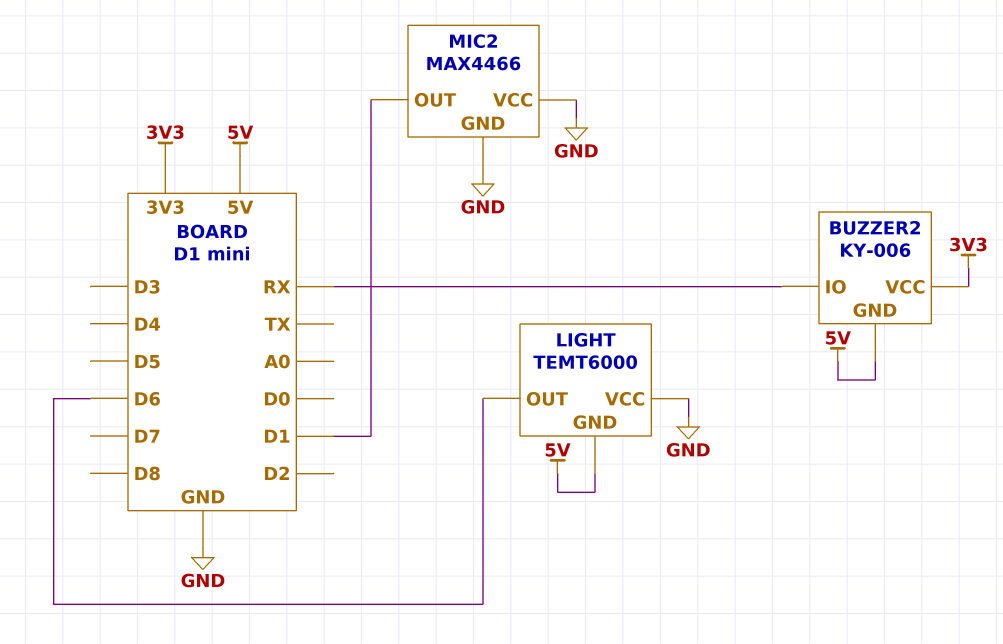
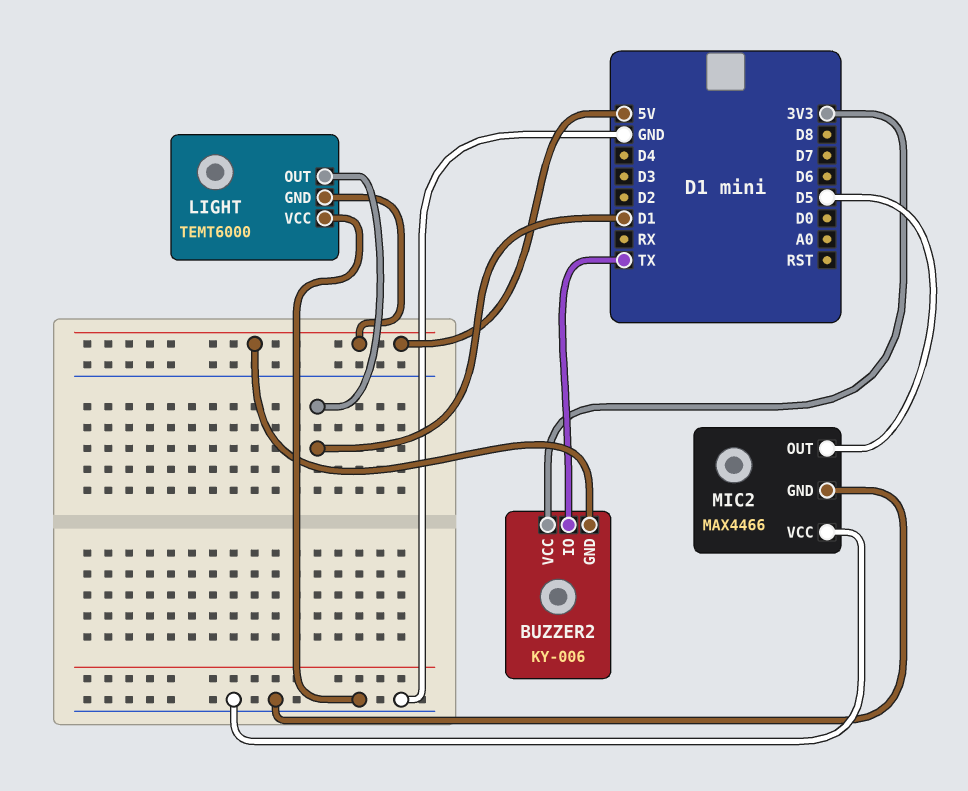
BUZZER2 pin IO: RX -> TX
LIGHT pin OUT: D6 -> D1
MIC2 pin OUT: D1 -> D5

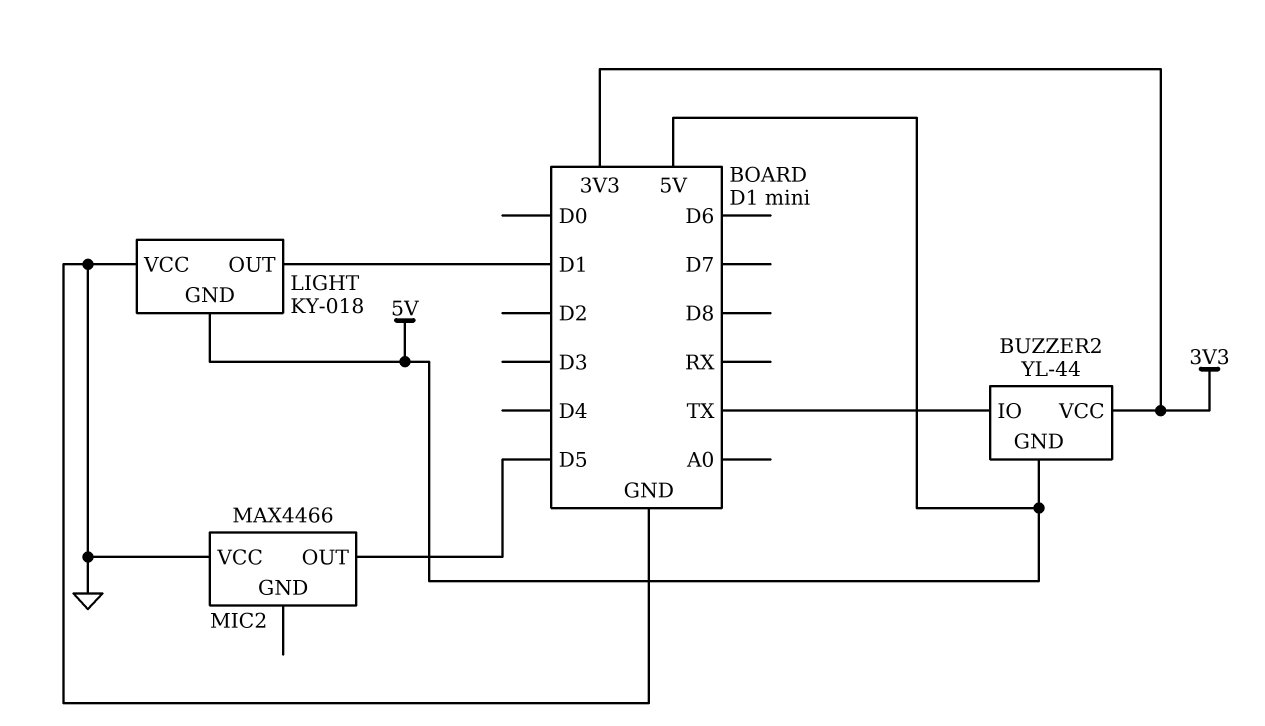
BUZZER2: KY-006 -> YL-44
LIGHT: TEMT6000 -> KY-018
MIC2 pin GND: GND -> none

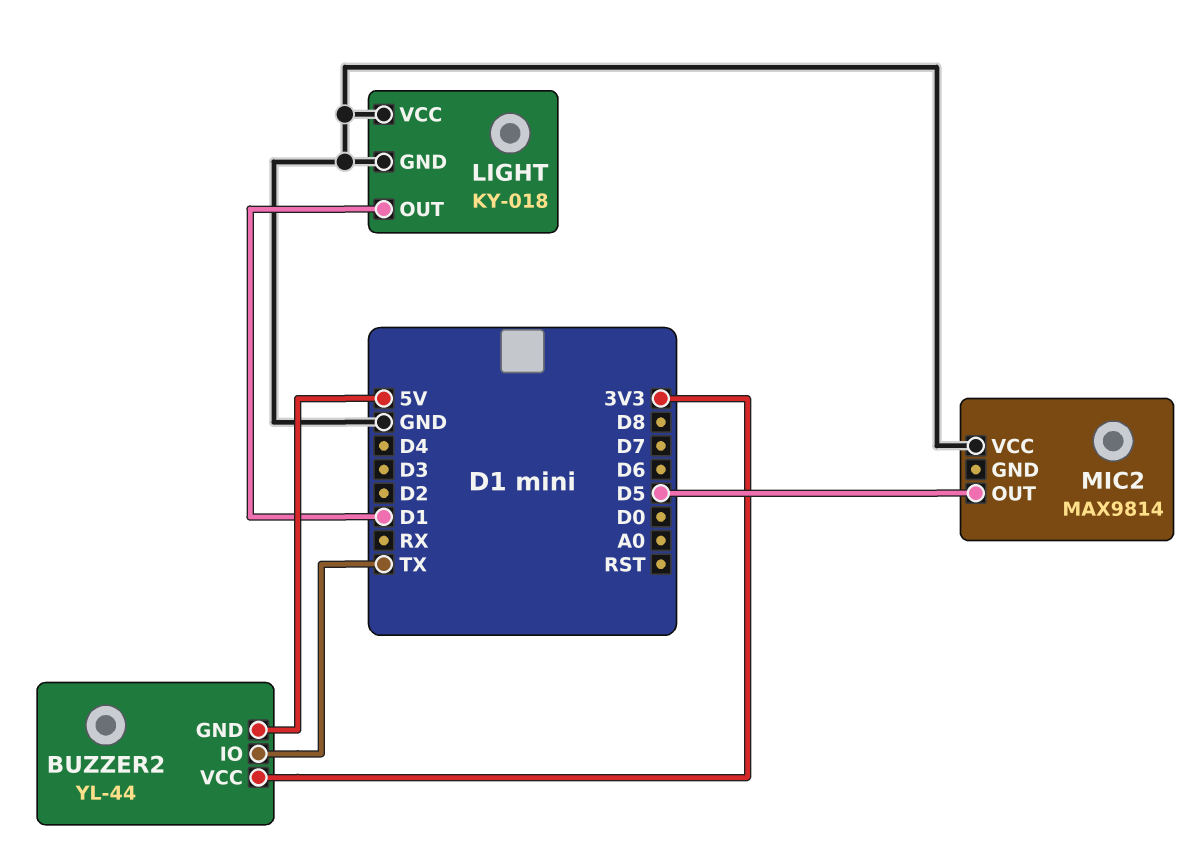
LIGHT pin GND: 5V -> GND
MIC2: MAX4466 -> MAX9814

